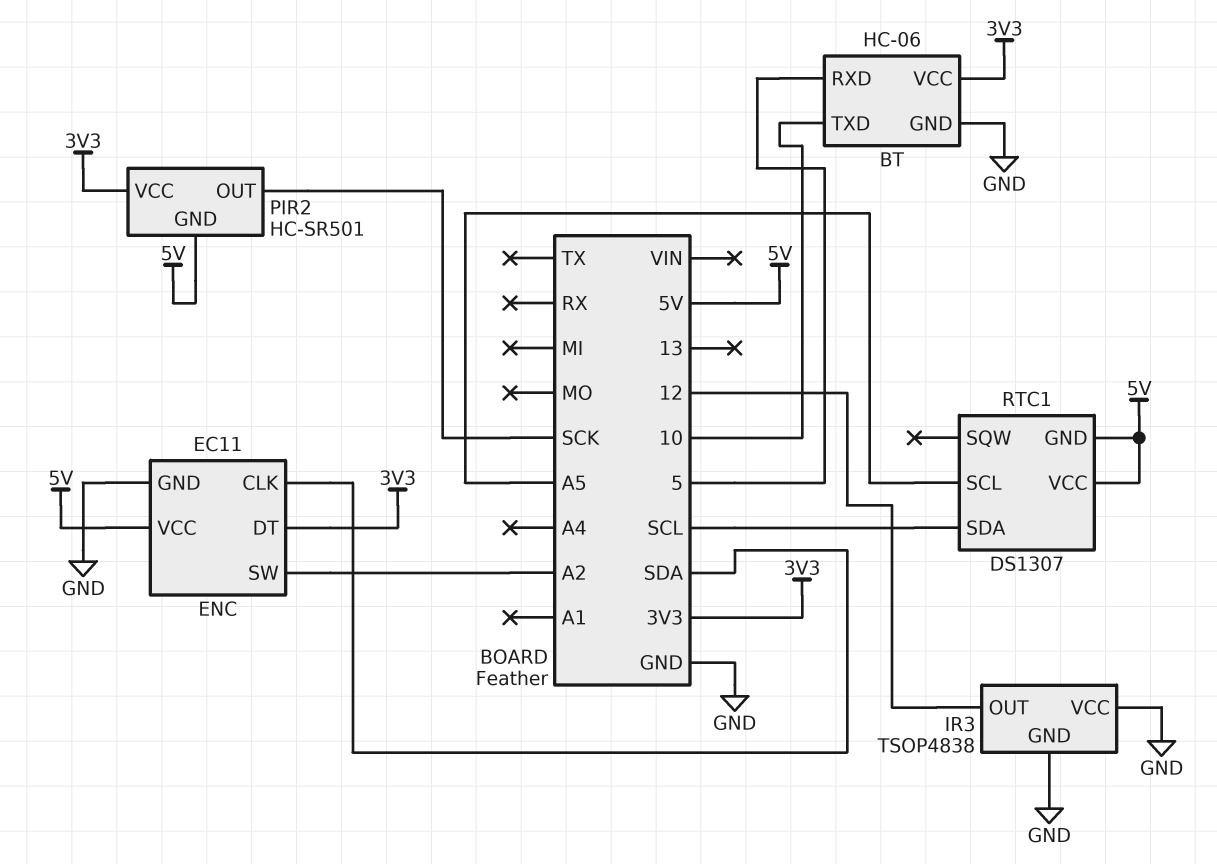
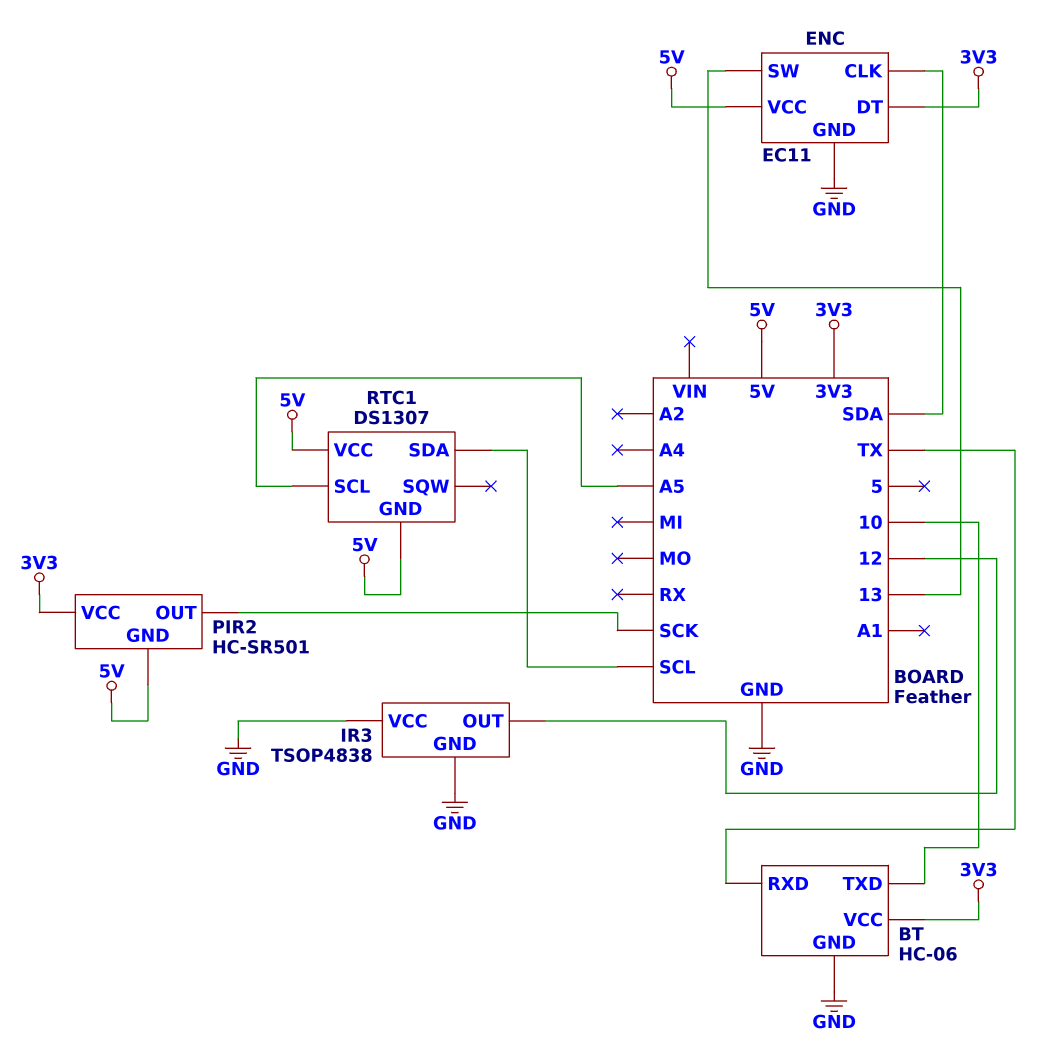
BT pin RXD: 5 -> TX
ENC pin SW: A2 -> 13

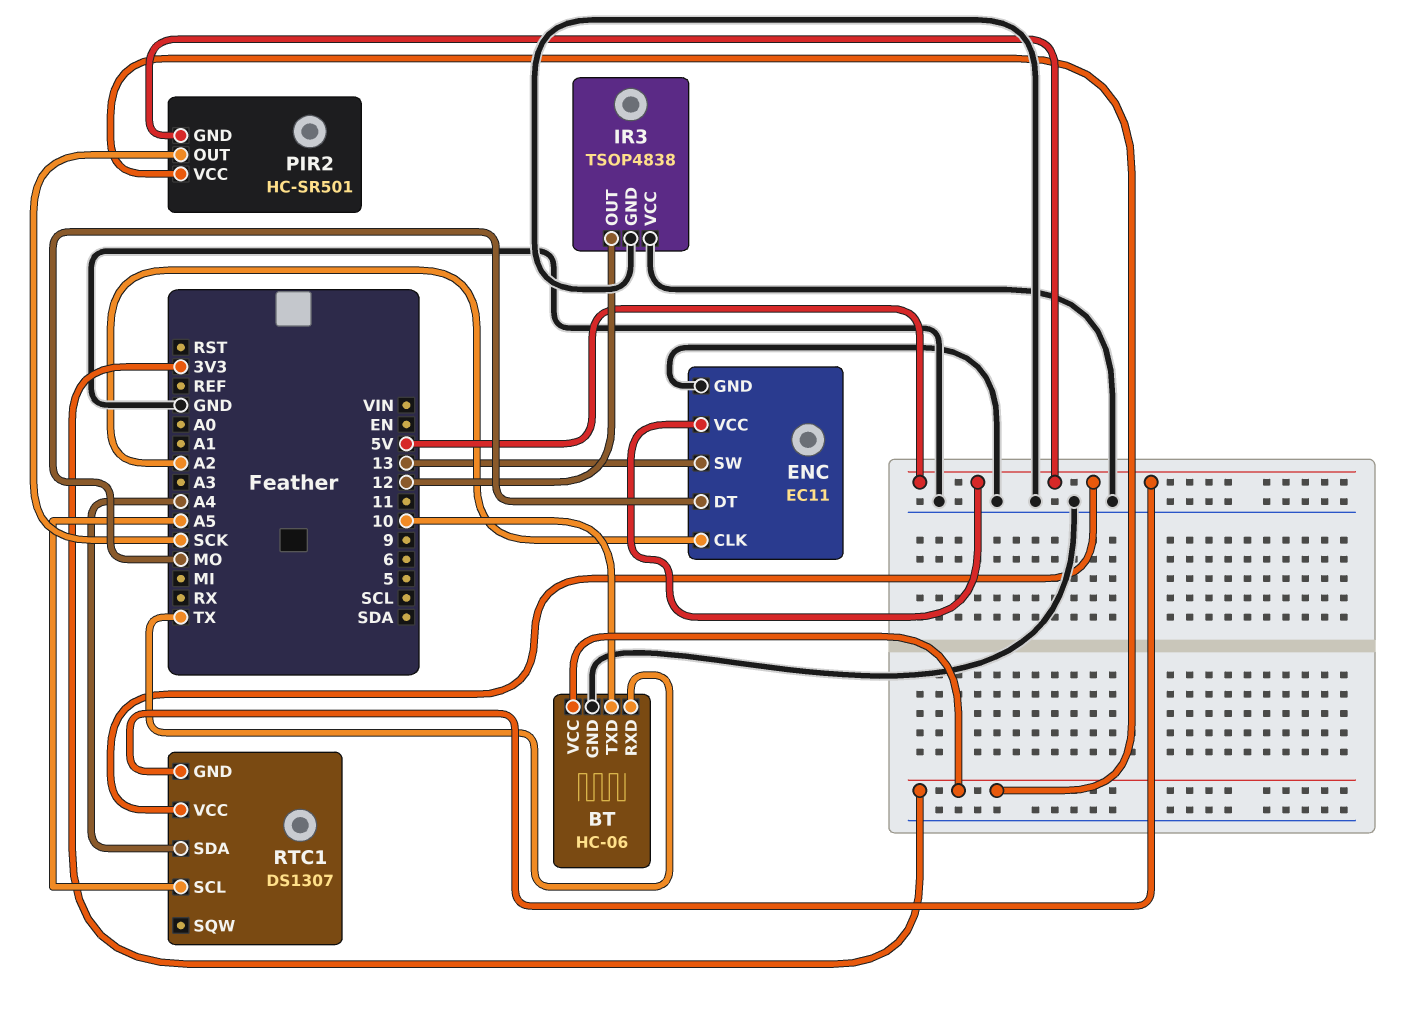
ENC pin CLK: SDA -> A2
ENC pin DT: 3V3 -> MO
RTC1 pin SDA: SCL -> A4

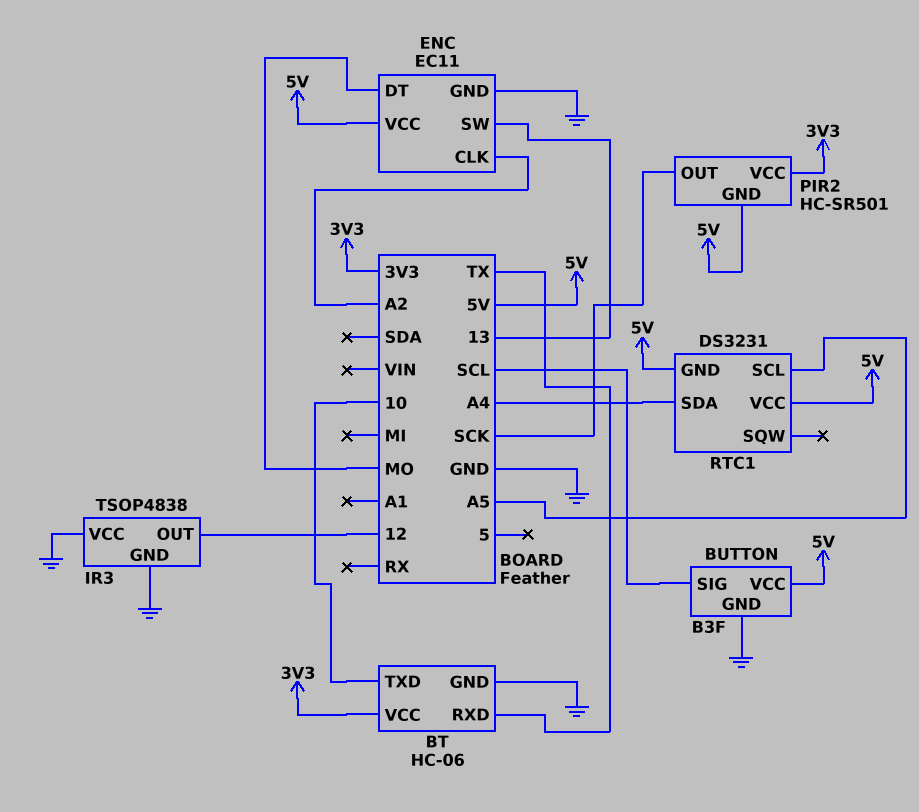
BUTTON: none -> B3F
BUTTON pin GND: none -> GND
BUTTON pin SIG: none -> SCL
BUTTON pin VCC: none -> 5V
RTC1: DS1307 -> DS3231

